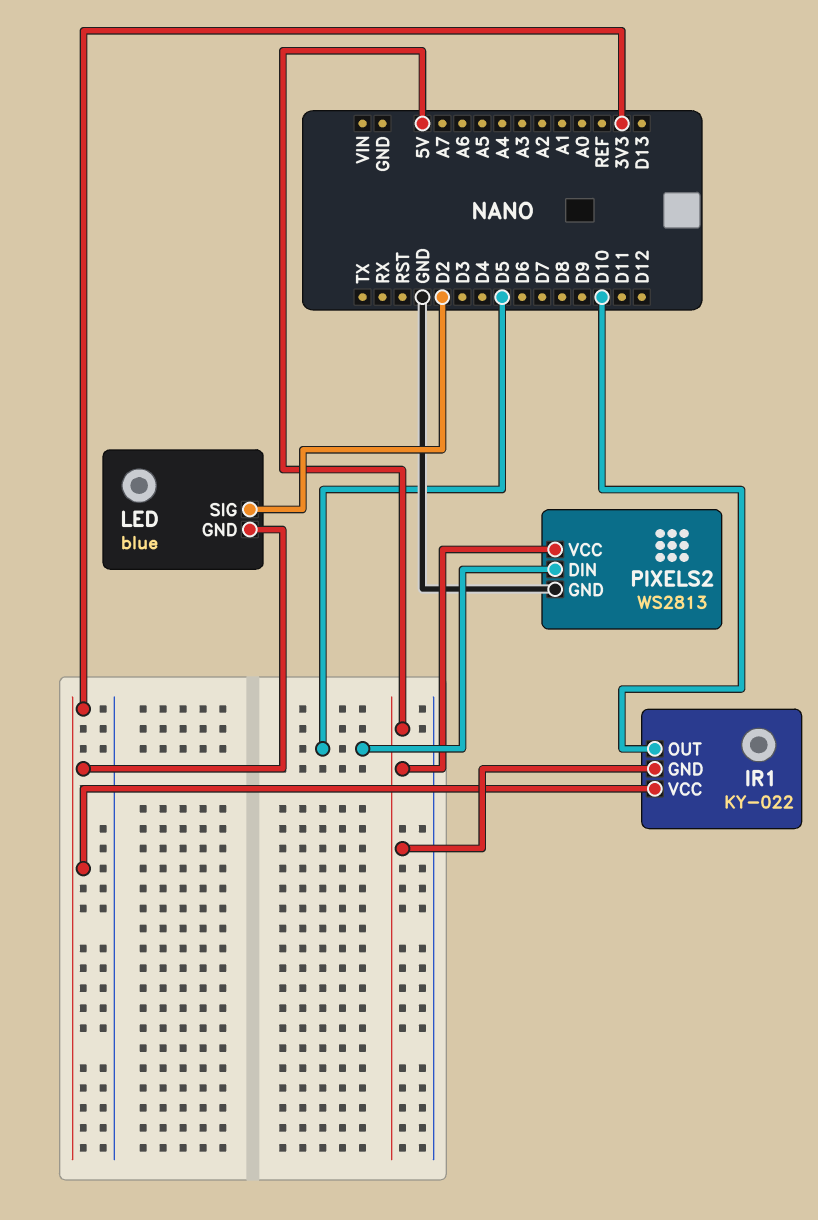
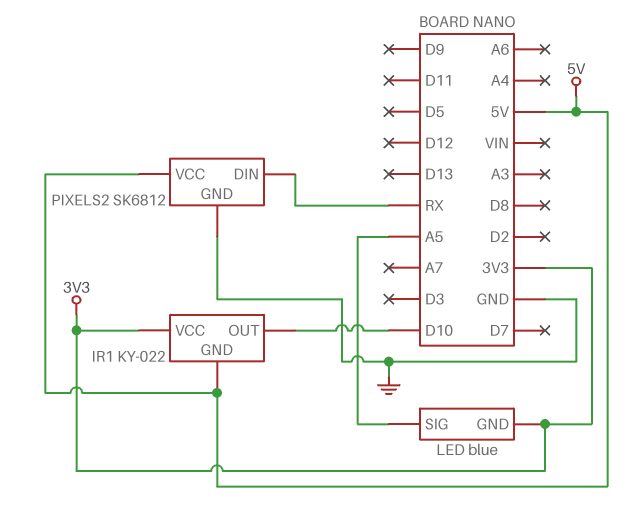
LED pin SIG: D2 -> A5
PIXELS2: WS2813 -> SK6812
PIXELS2 pin DIN: D5 -> RX

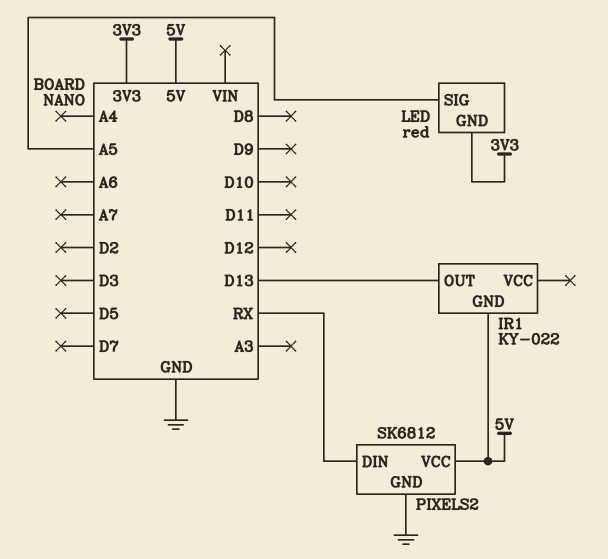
IR1 pin OUT: D10 -> D13
IR1 pin VCC: 3V3 -> none
LED: blue -> red

